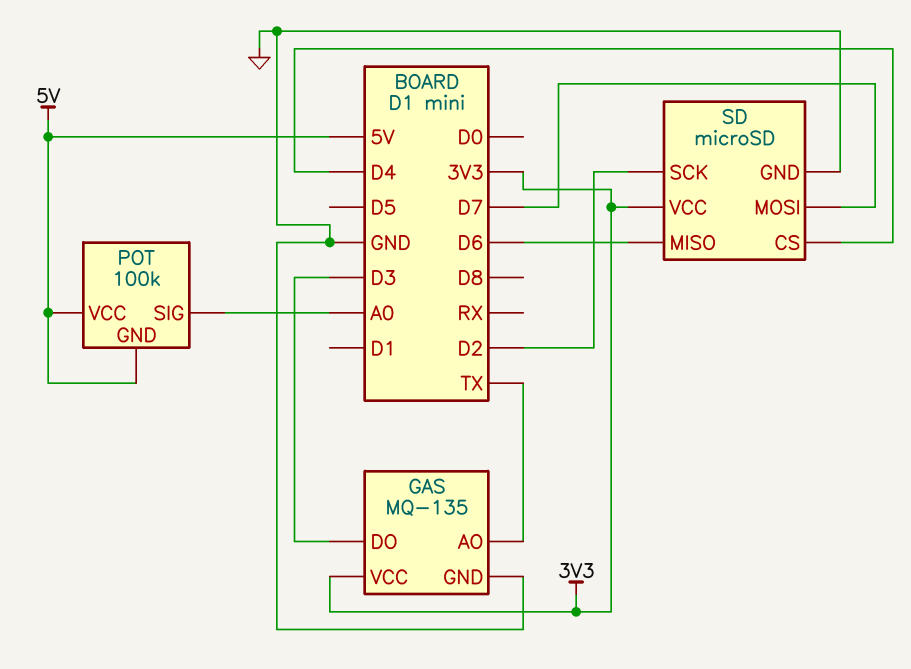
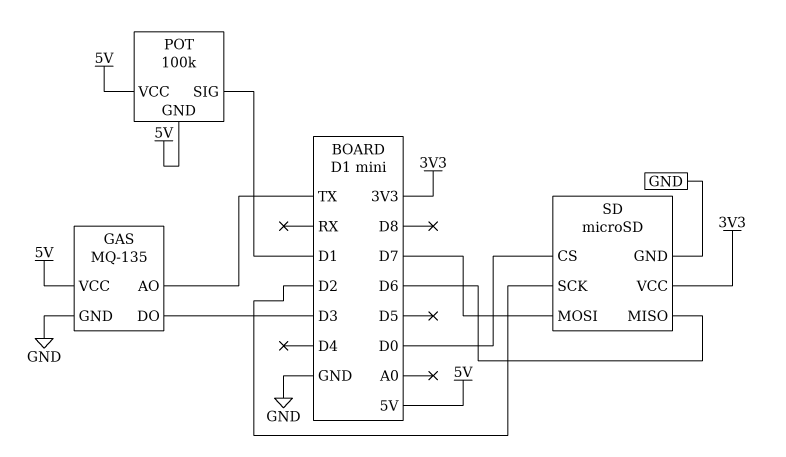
GAS pin VCC: 3V3 -> 5V
POT pin SIG: A0 -> D1
SD pin CS: D4 -> D0

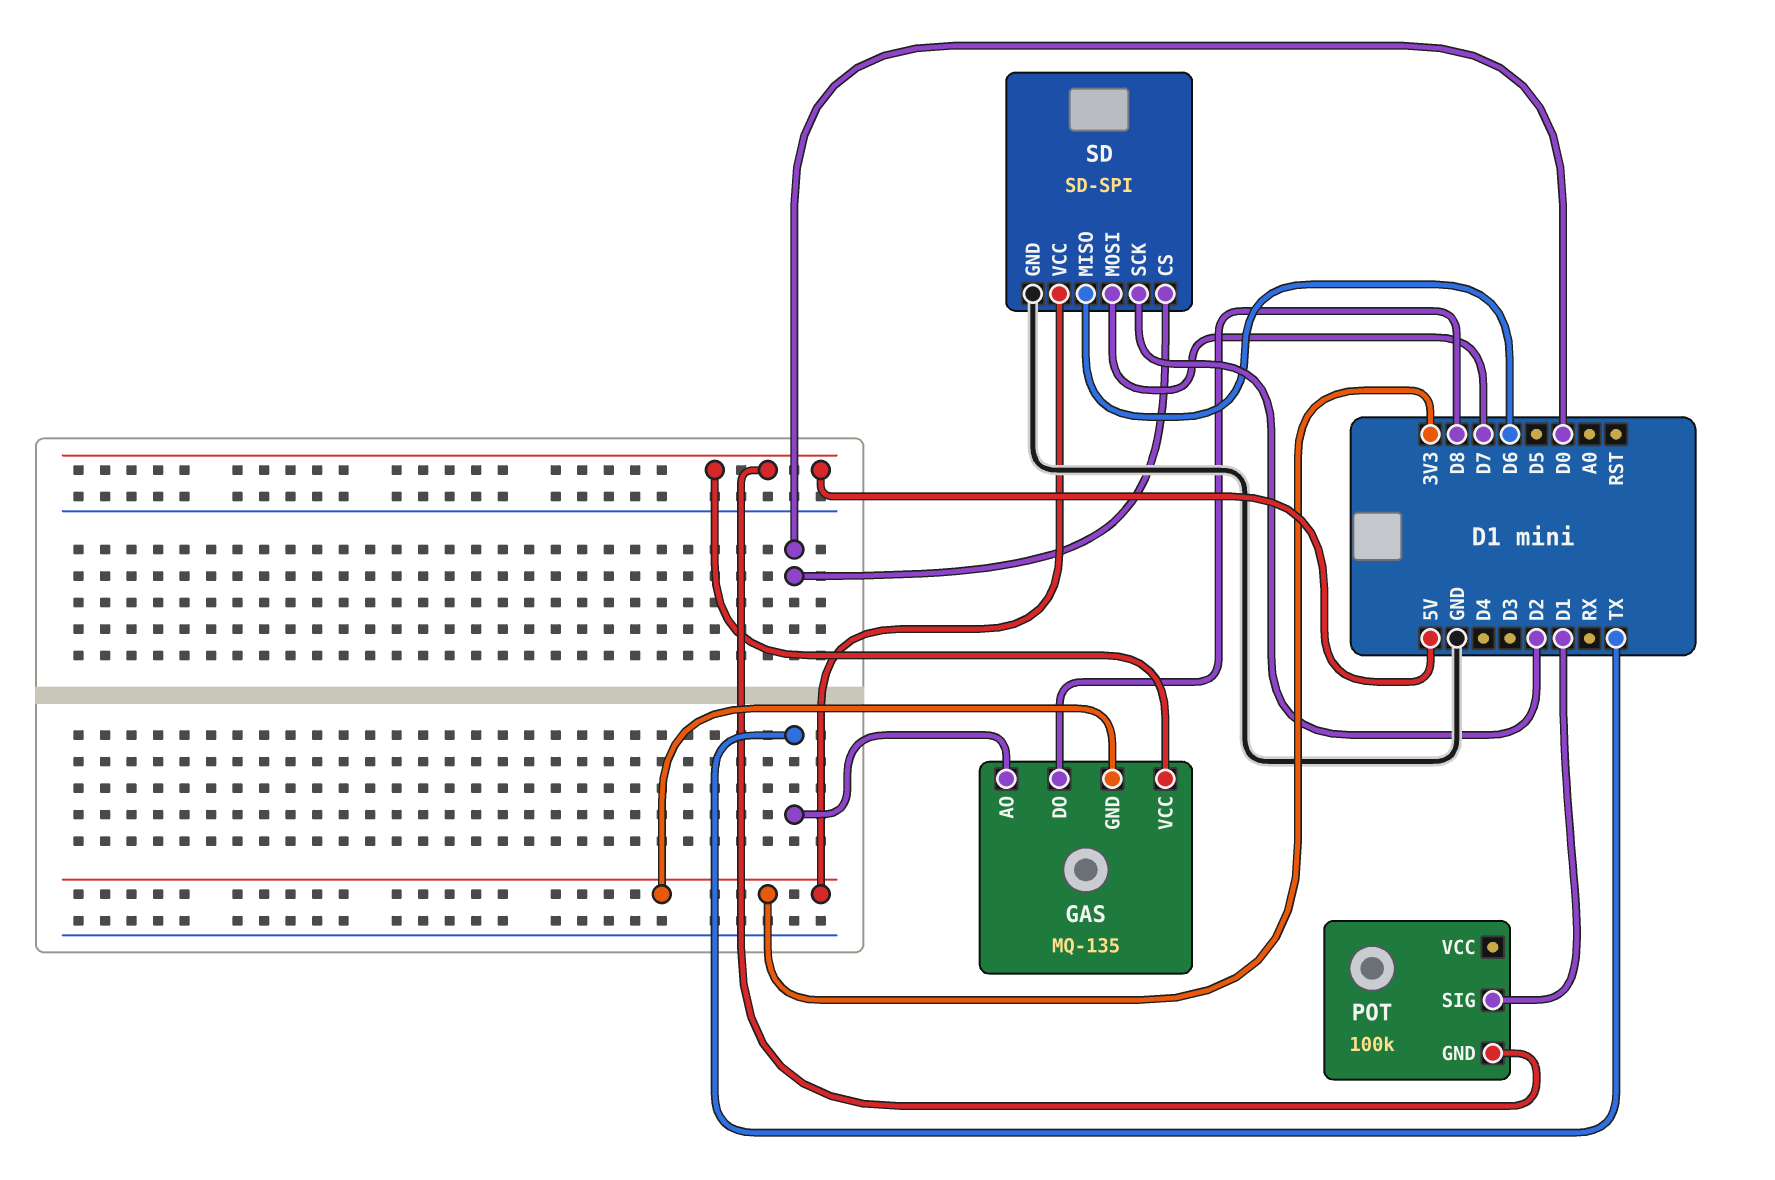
GAS pin DO: D3 -> D8
GAS pin GND: GND -> 3V3
POT pin VCC: 5V -> none
SD: microSD -> SD-SPI

